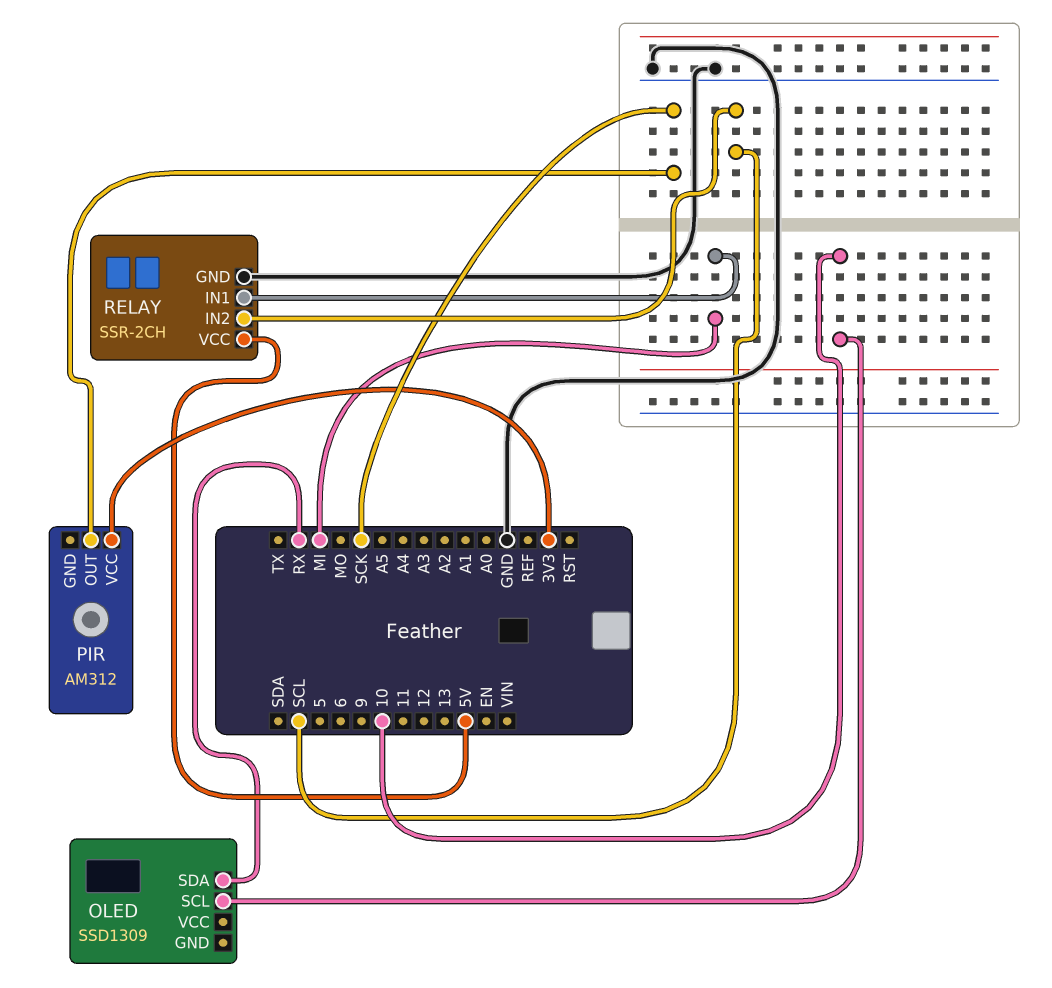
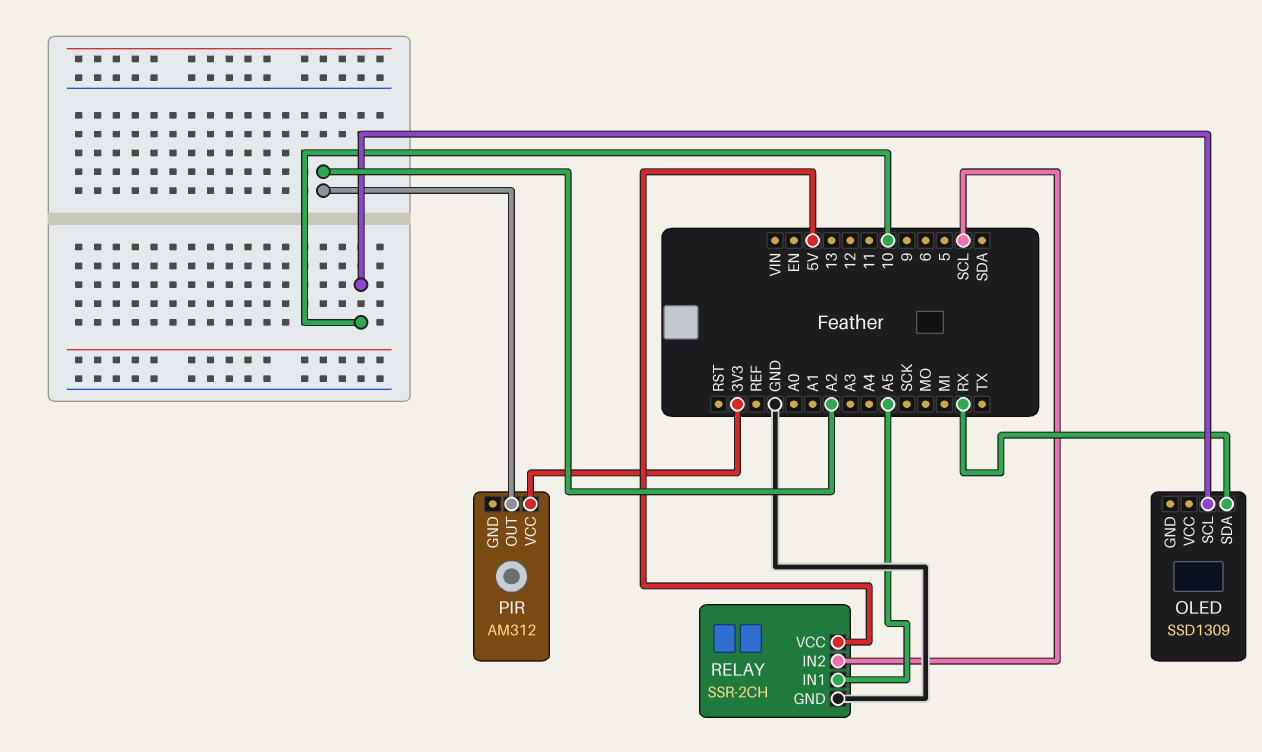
PIR pin OUT: SCK -> A2
RELAY pin IN1: MI -> A5

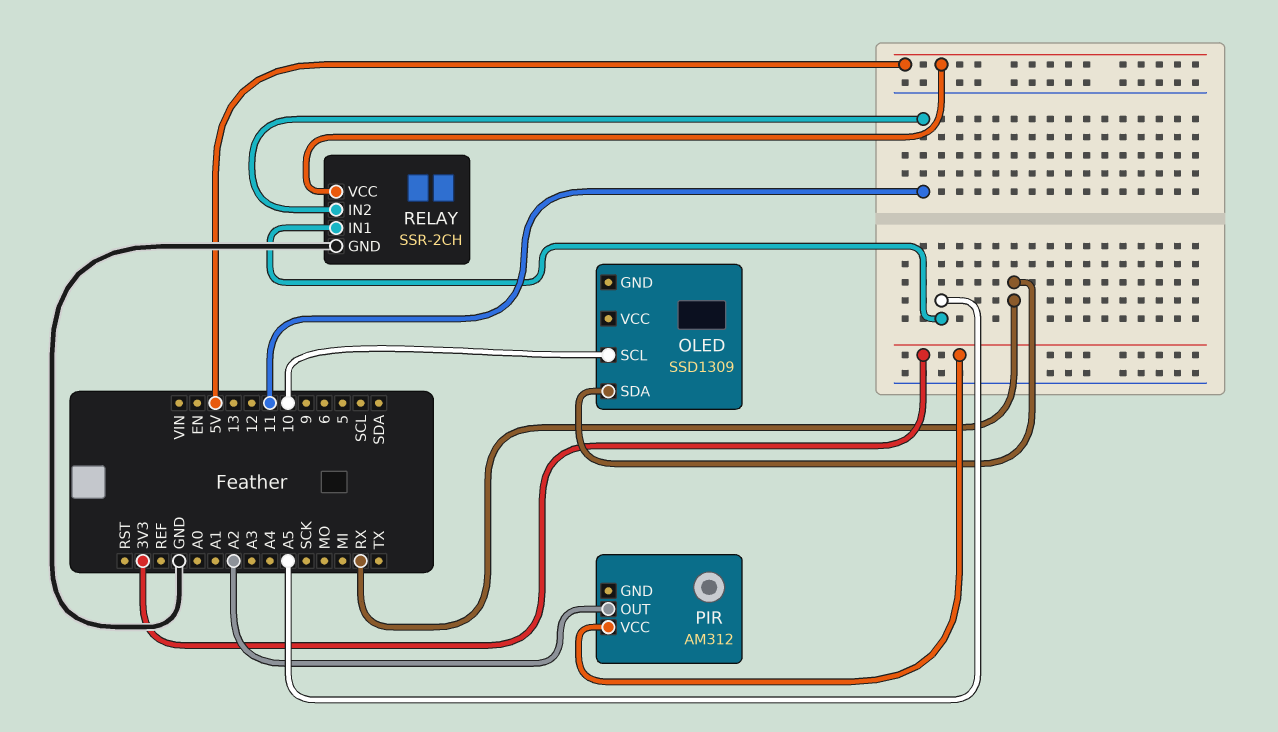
RELAY pin IN2: SCL -> 11

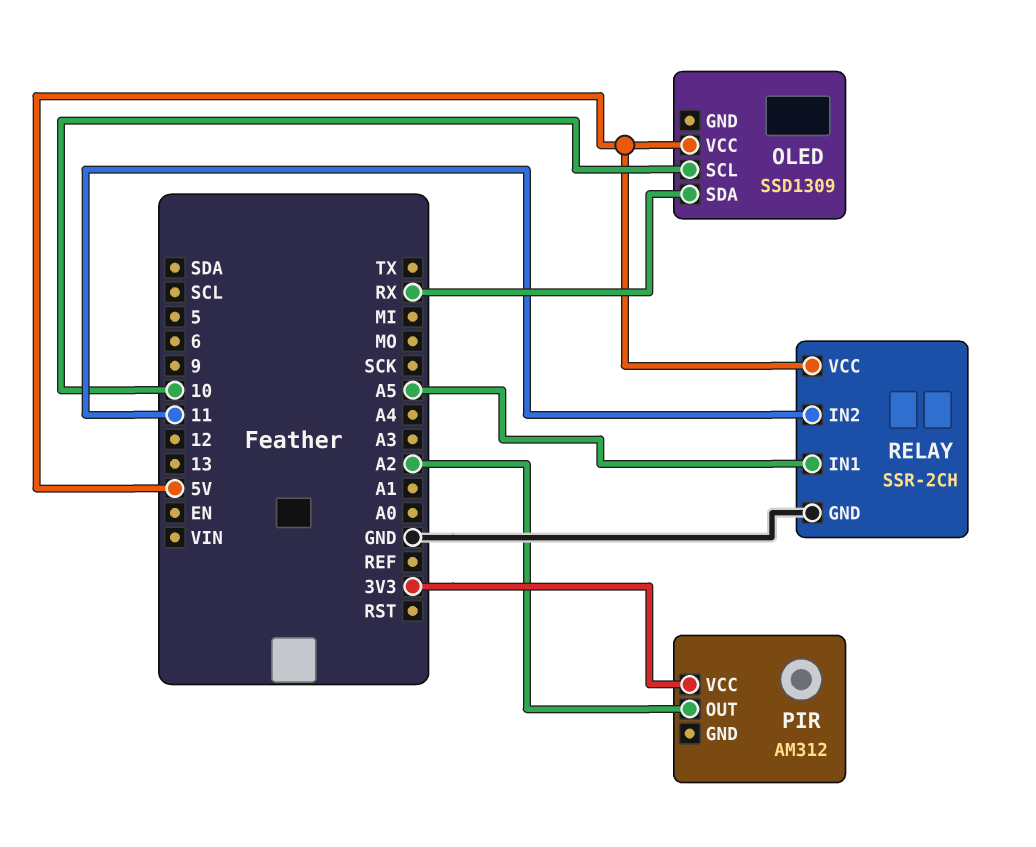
OLED pin VCC: none -> 5V

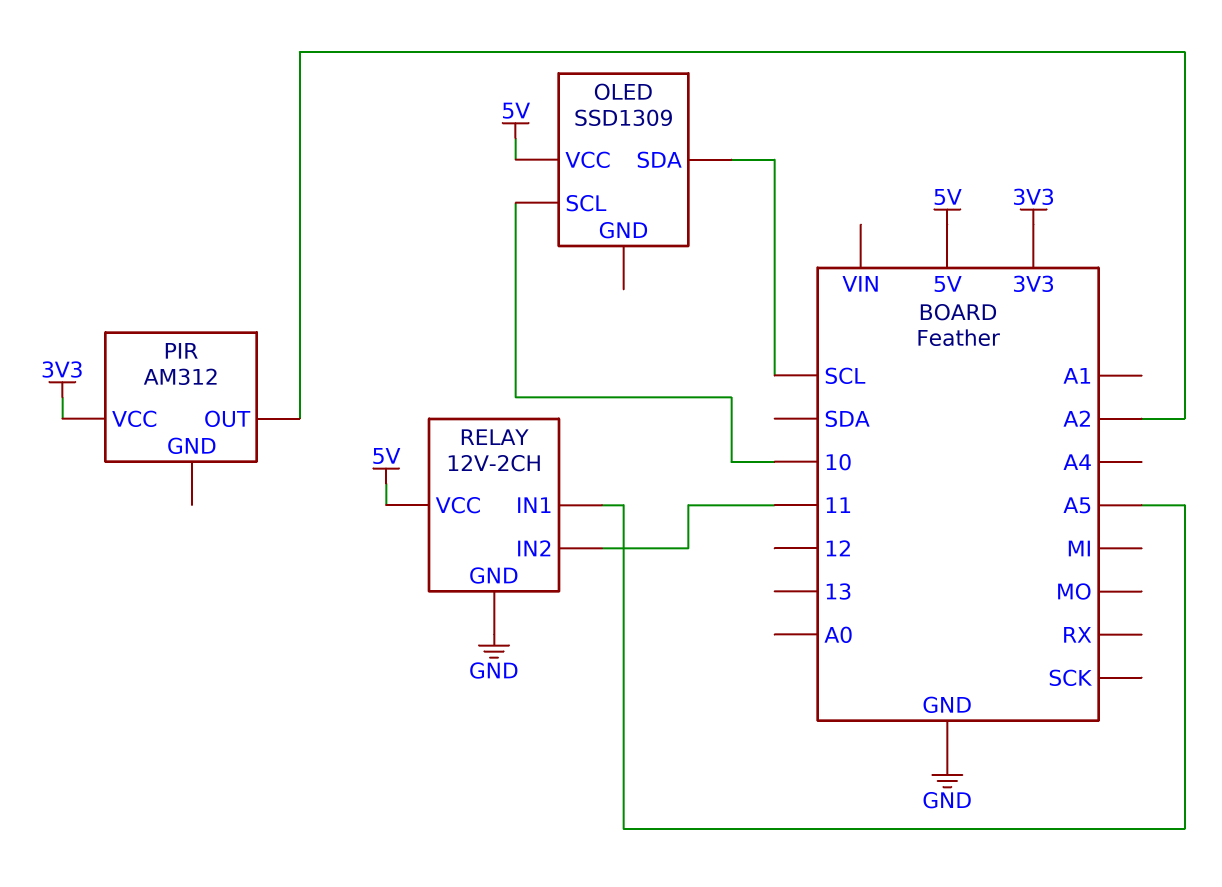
OLED pin SDA: RX -> SCL
RELAY: SSR-2CH -> 12V-2CH

